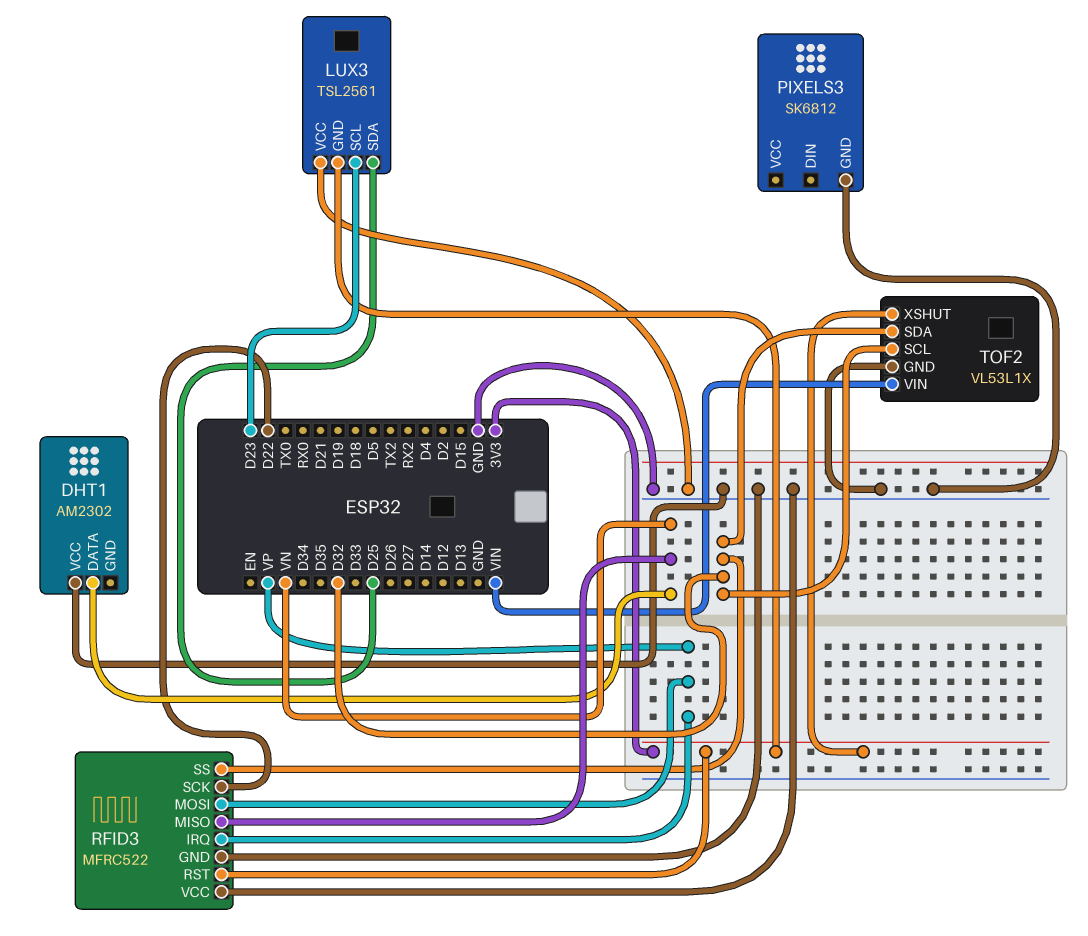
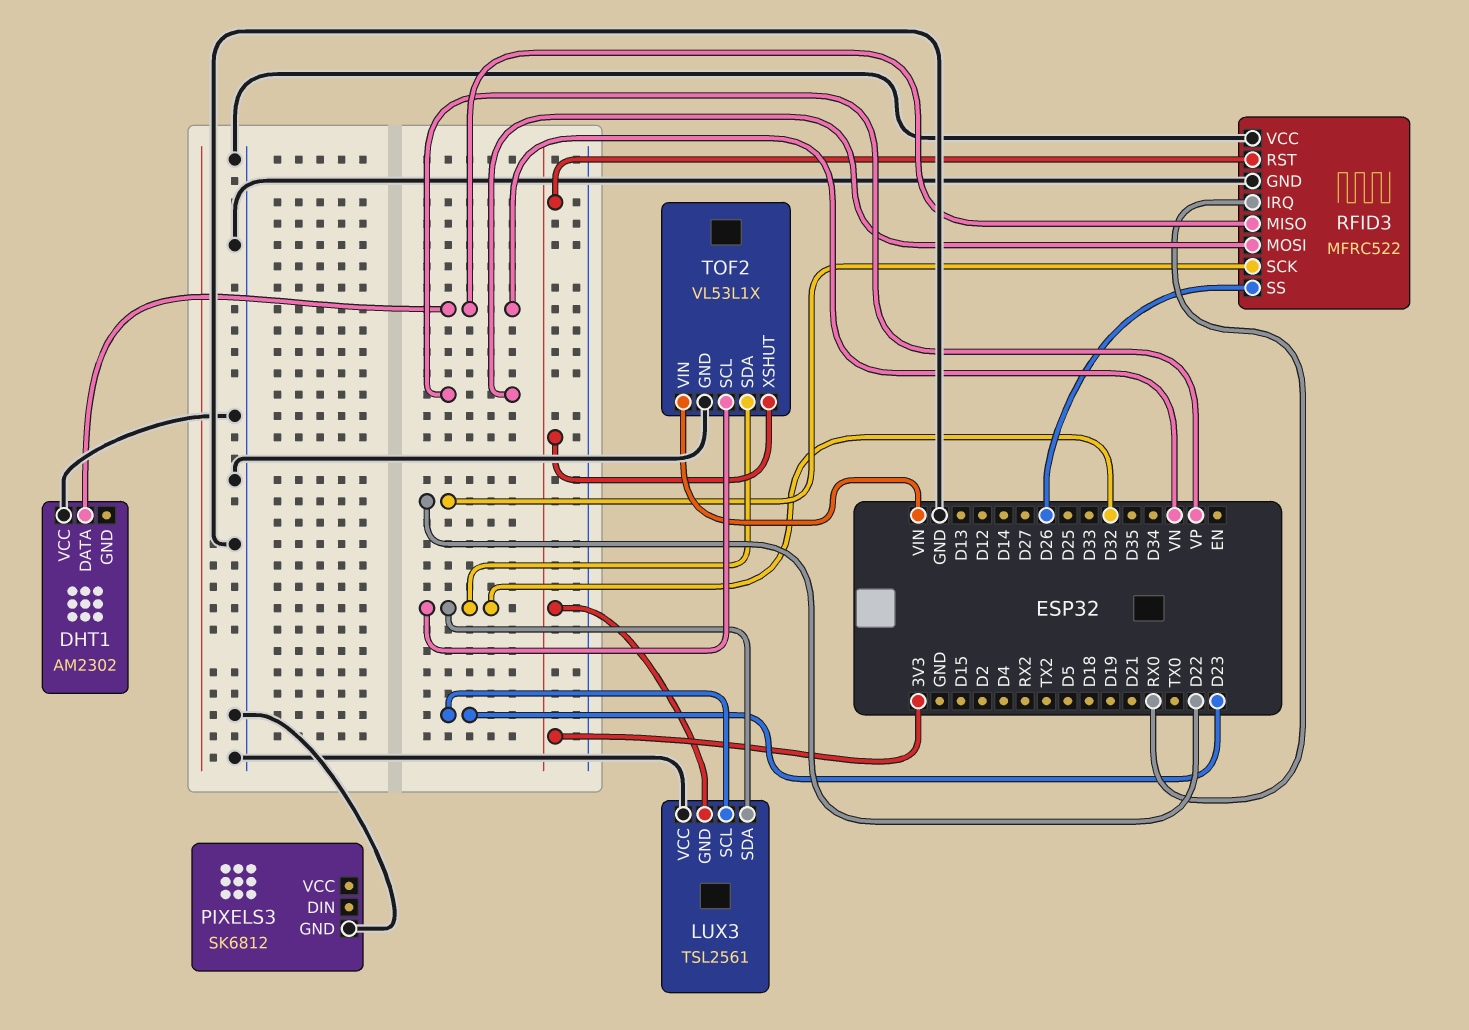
LUX3 pin SDA: D25 -> D32
RFID3 pin IRQ: VP -> RX0
RFID3 pin SS: D32 -> D26

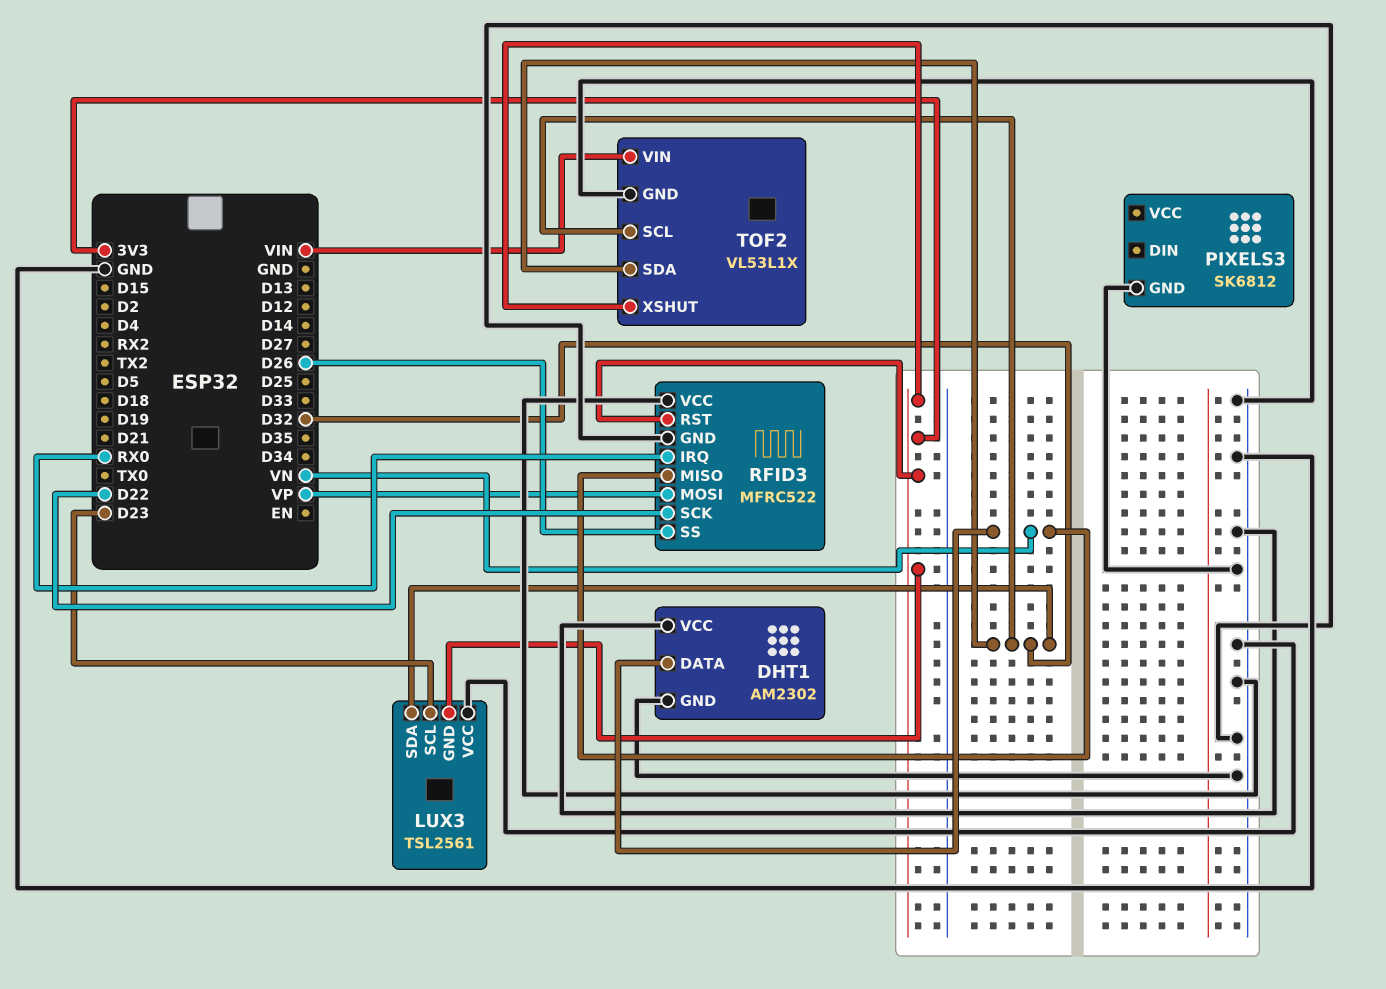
DHT1 pin GND: none -> GND

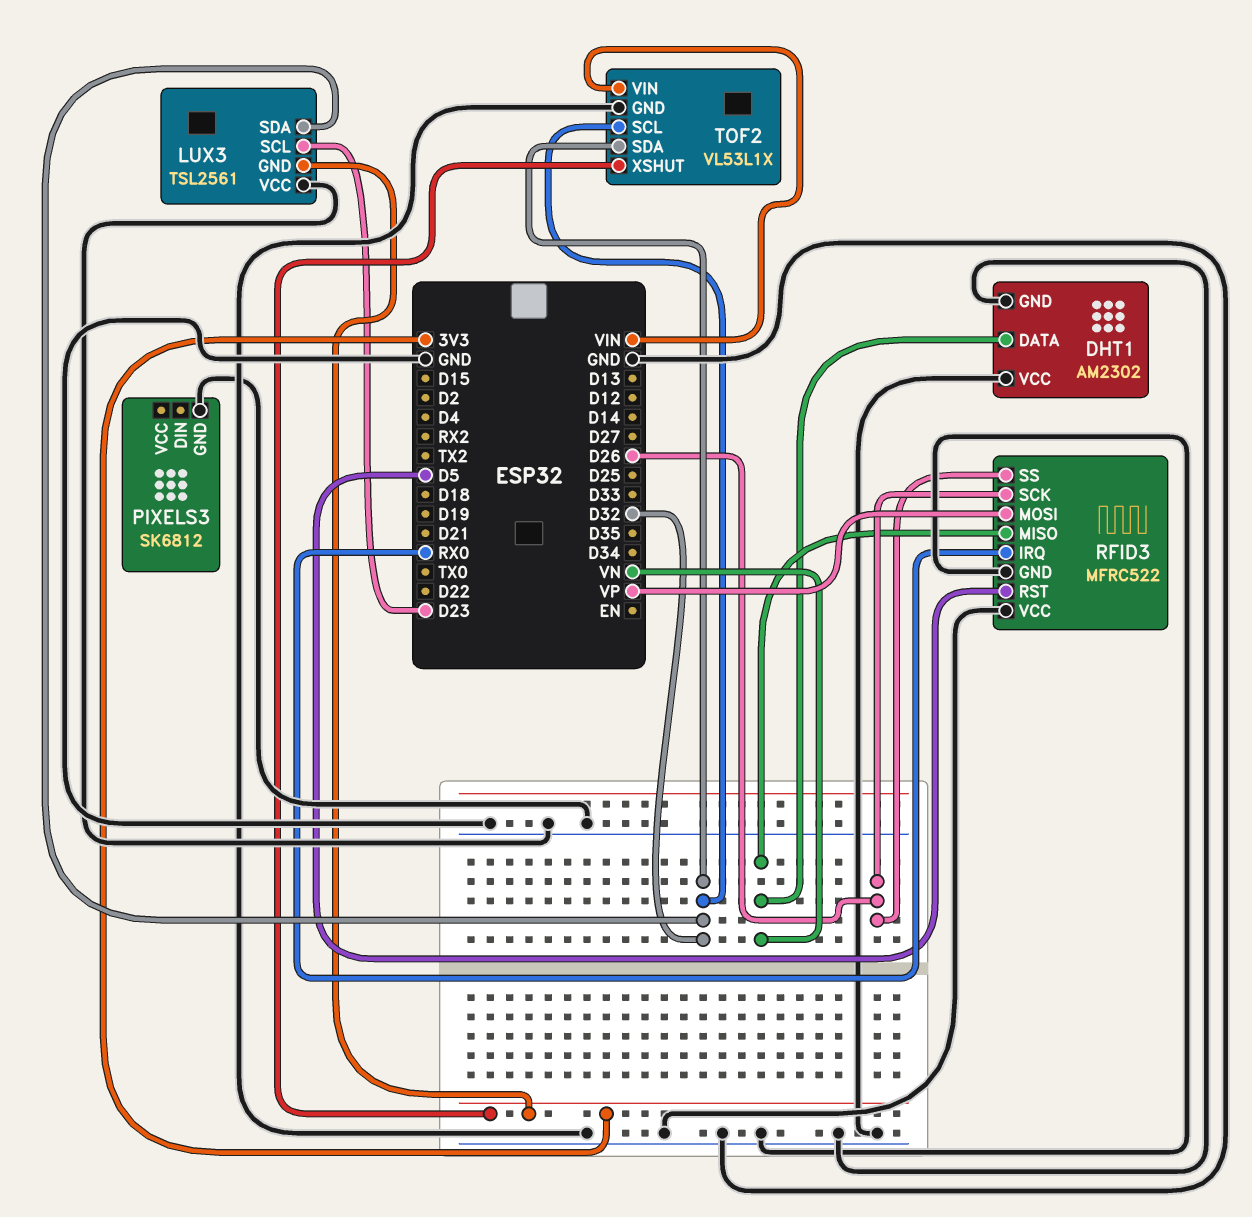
RFID3 pin RST: 3V3 -> D5
RFID3 pin SCK: D22 -> D26

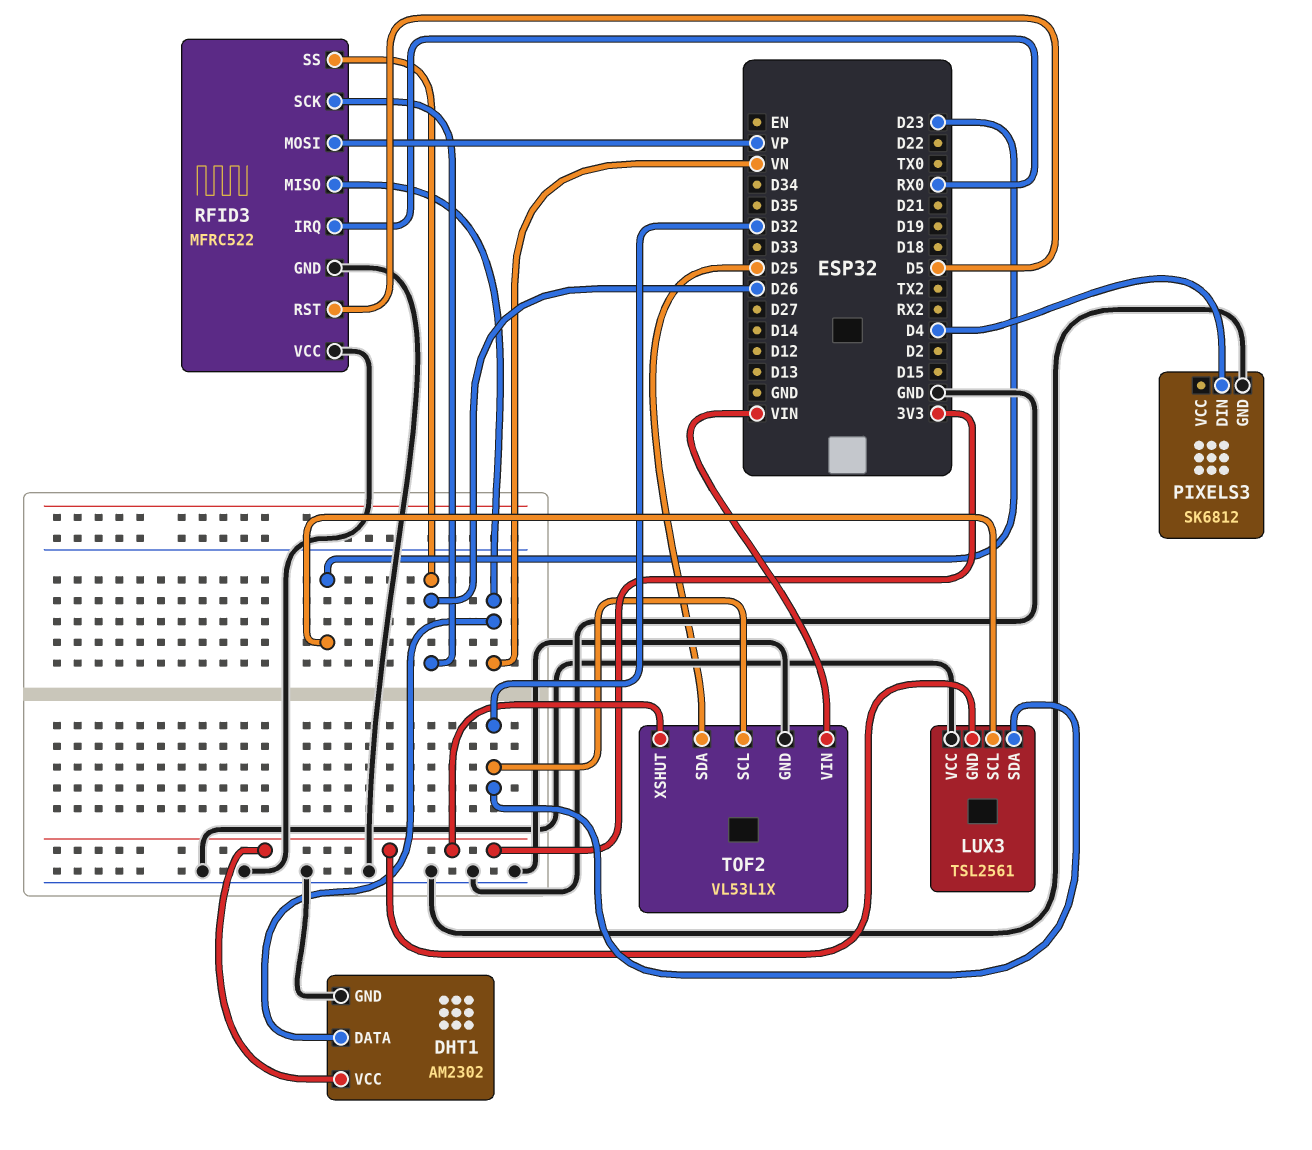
DHT1 pin VCC: GND -> 3V3
PIXELS3 pin DIN: none -> D4
TOF2 pin SDA: D32 -> D25

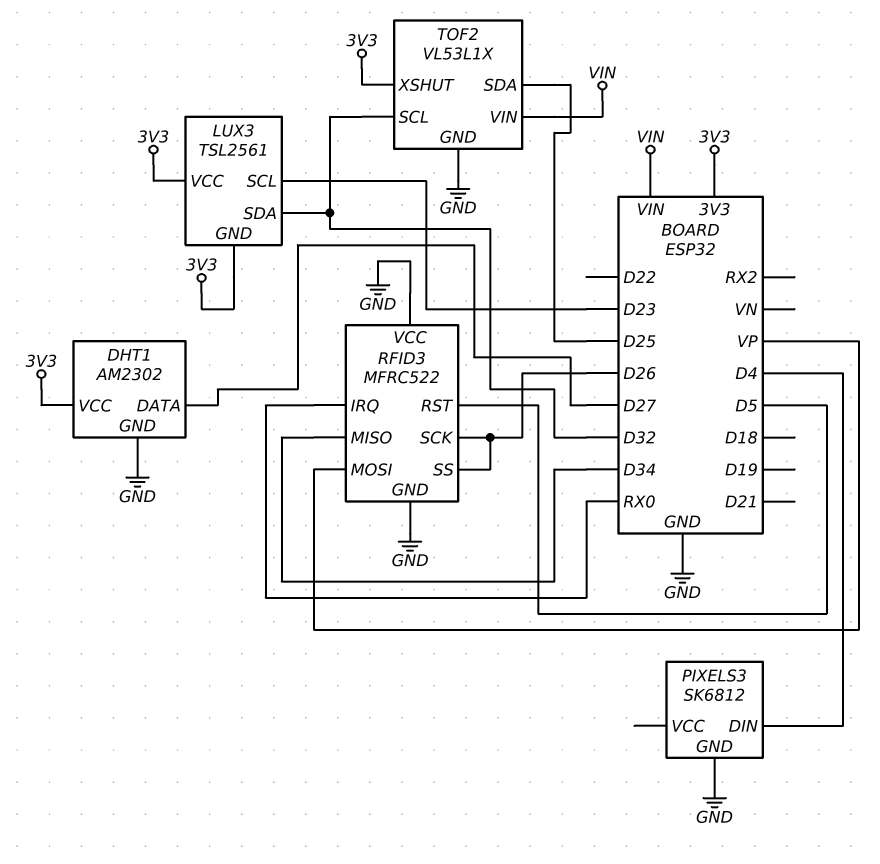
DHT1 pin DATA: VN -> D27
LUX3 pin VCC: GND -> 3V3
RFID3 pin MISO: VN -> D34

